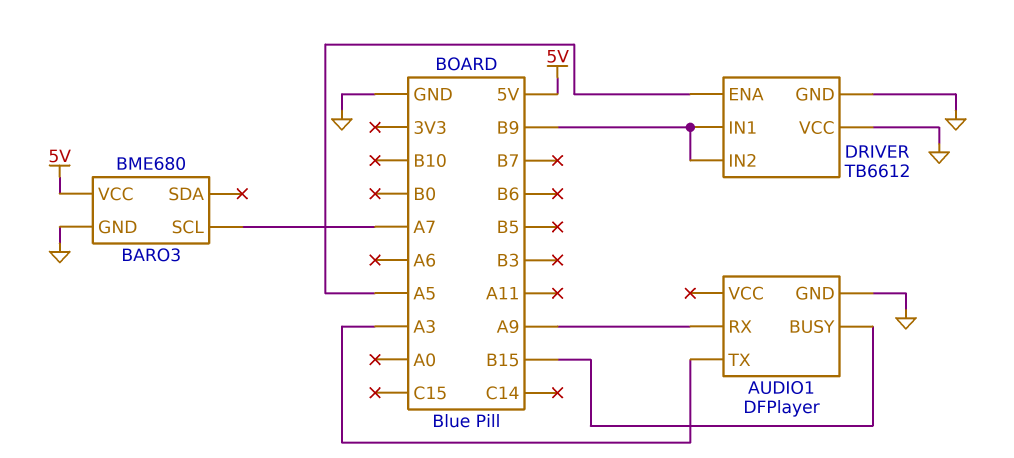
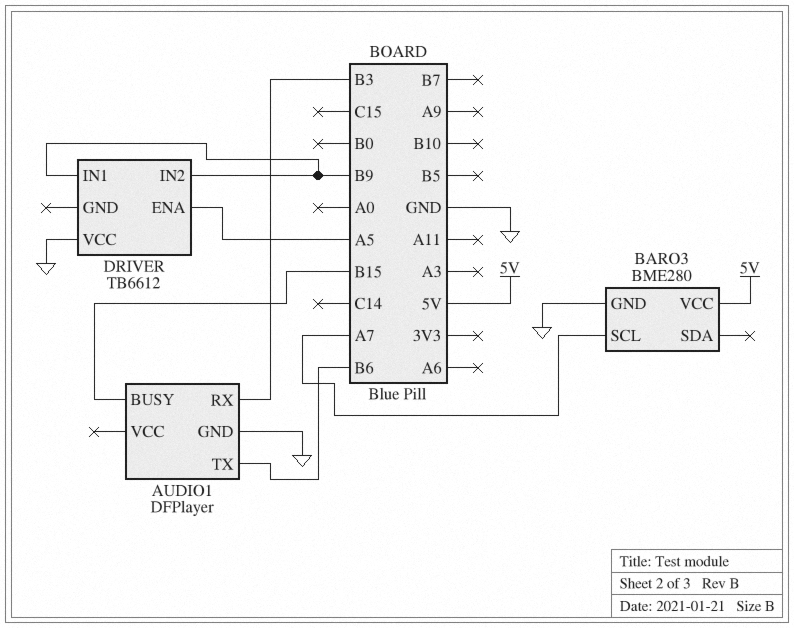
AUDIO1 pin RX: A9 -> B3
AUDIO1 pin TX: A3 -> B6
BARO3: BME680 -> BME280
DRIVER pin GND: GND -> none

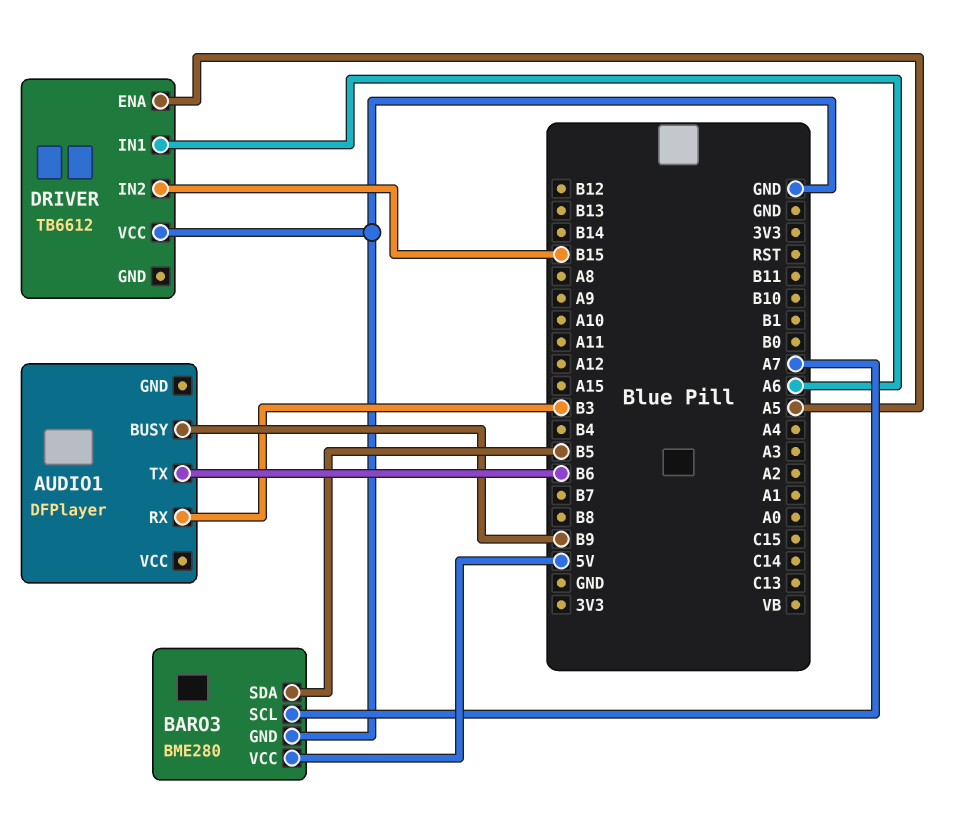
AUDIO1 pin BUSY: B15 -> B9
AUDIO1 pin GND: GND -> none
BARO3 pin SDA: none -> B5
DRIVER pin IN1: B9 -> A6
DRIVER pin IN2: B9 -> B15

